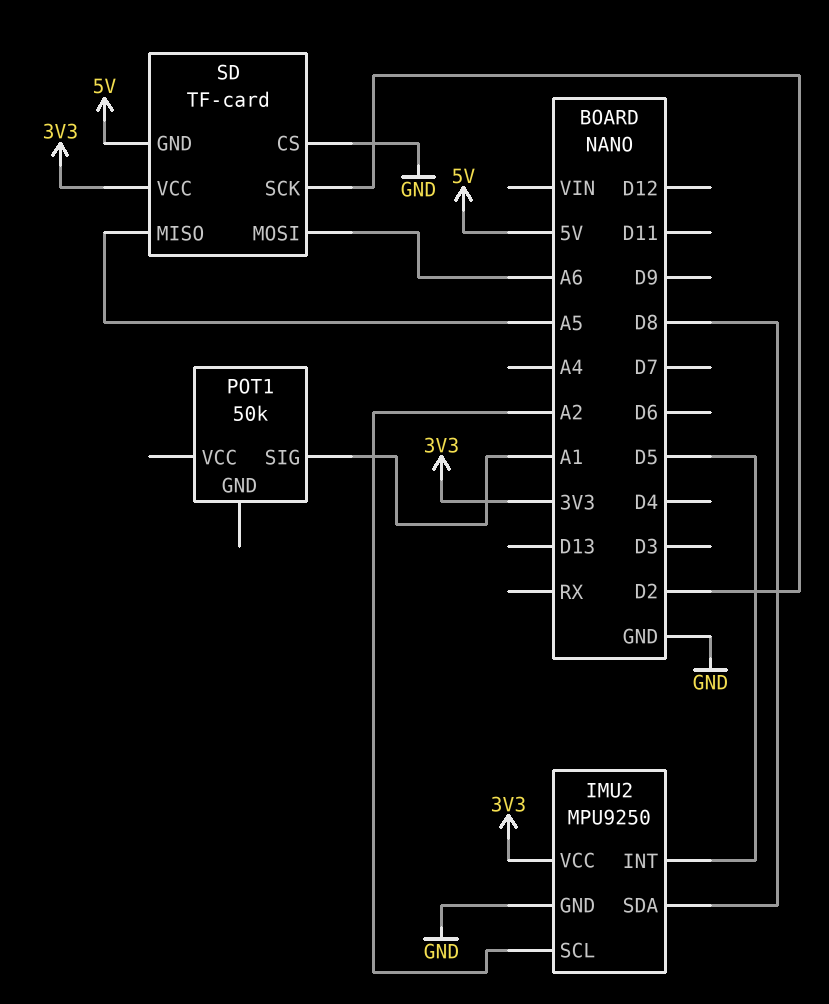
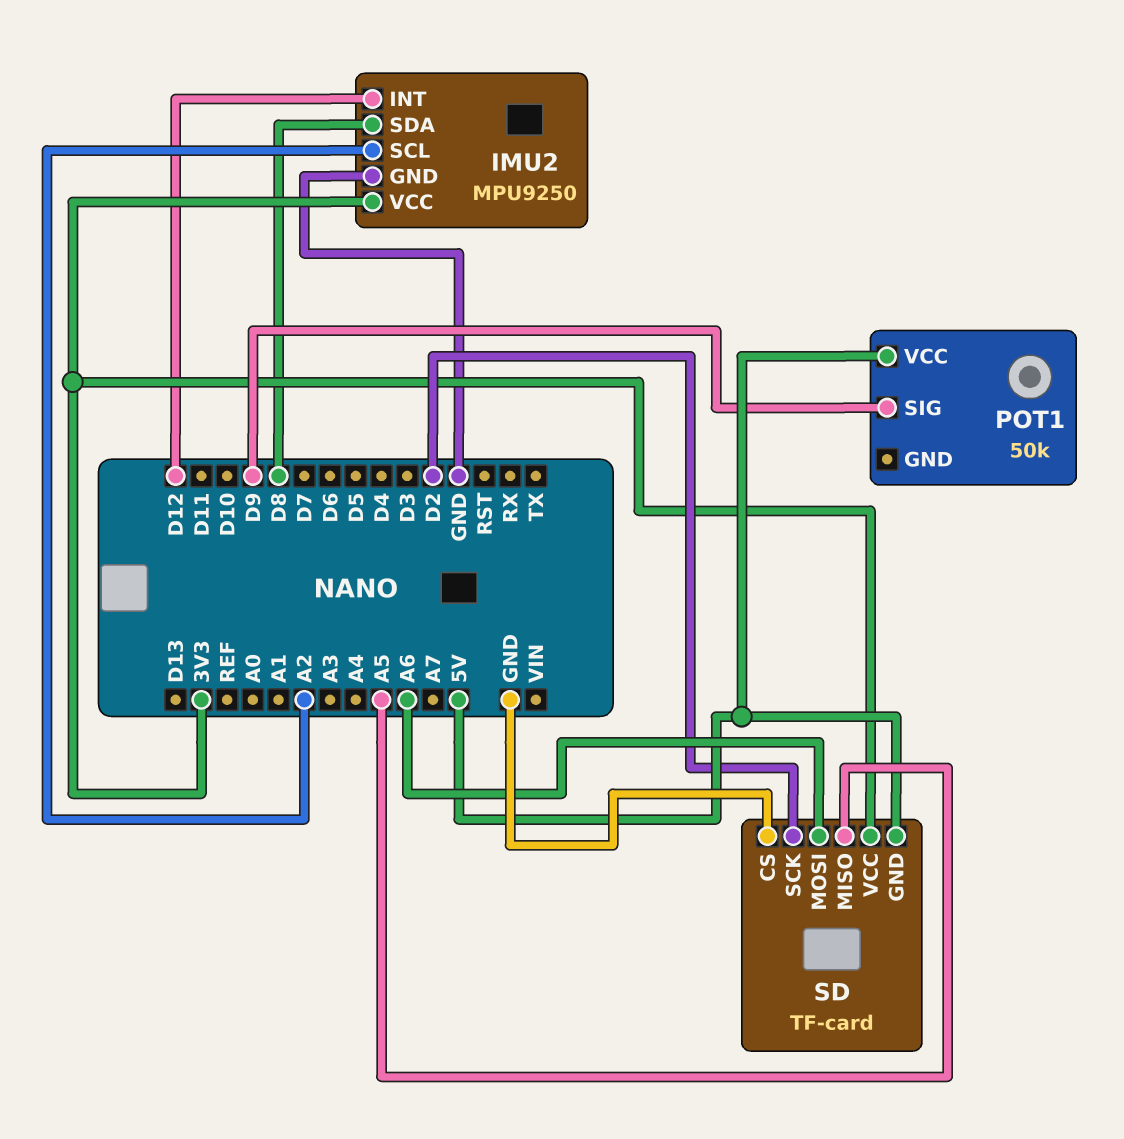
IMU2 pin INT: D5 -> D12
POT1 pin SIG: A1 -> D9
POT1 pin VCC: none -> 5V

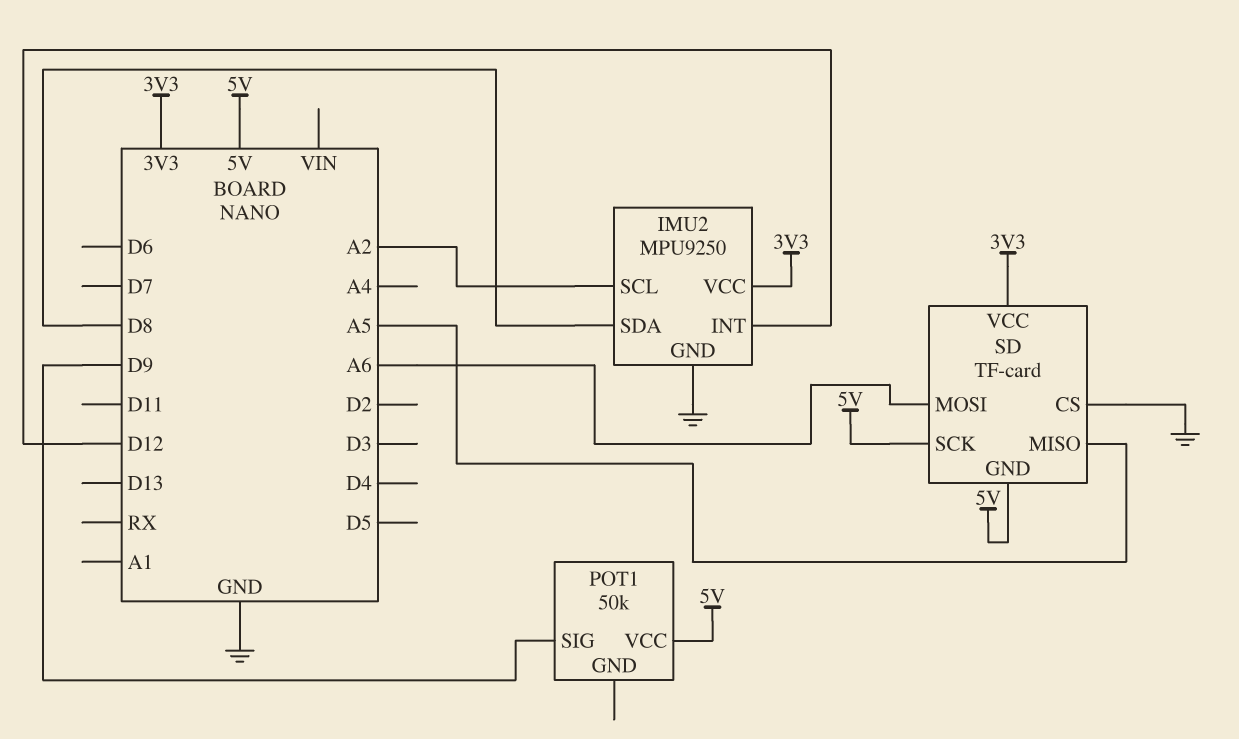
SD pin SCK: D2 -> 5V

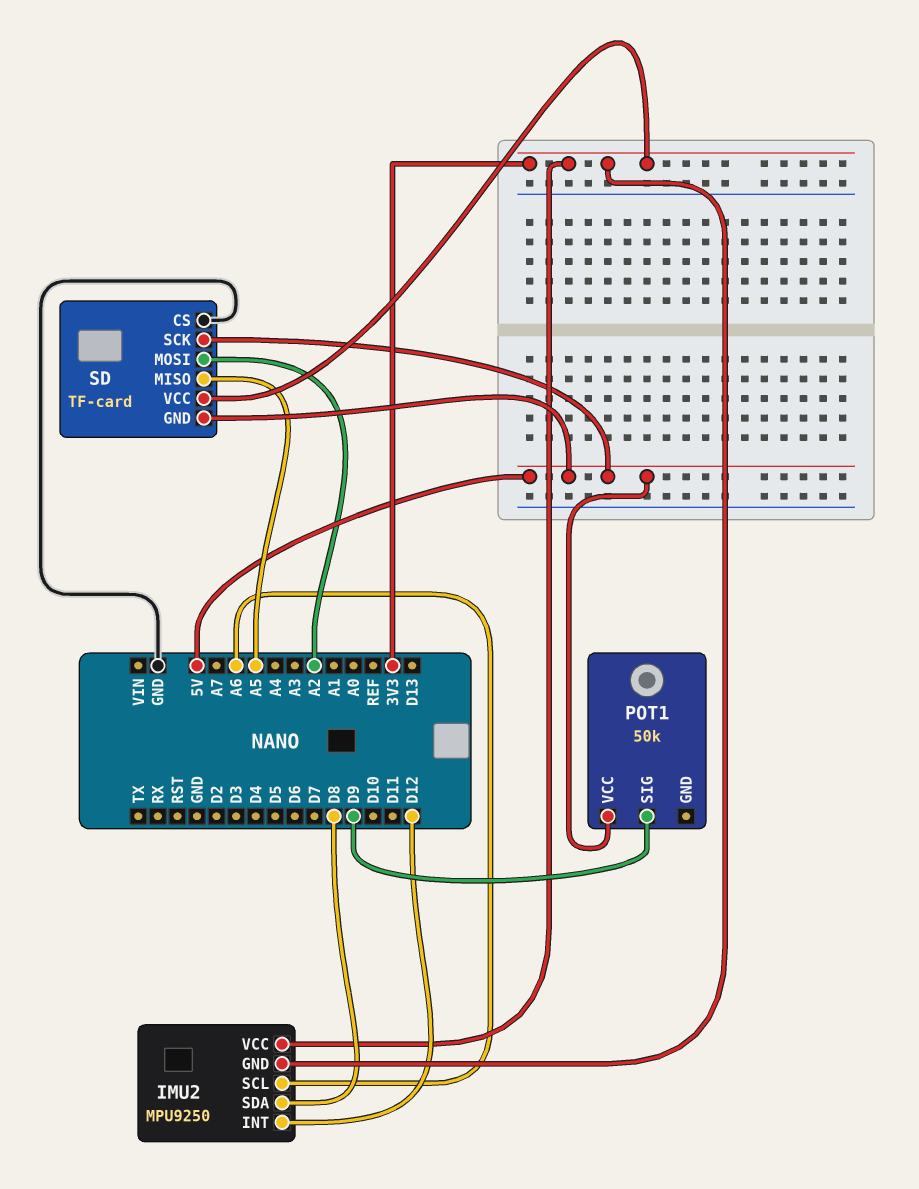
IMU2 pin GND: GND -> 3V3
IMU2 pin SCL: A2 -> A6
SD pin MOSI: A6 -> A2

